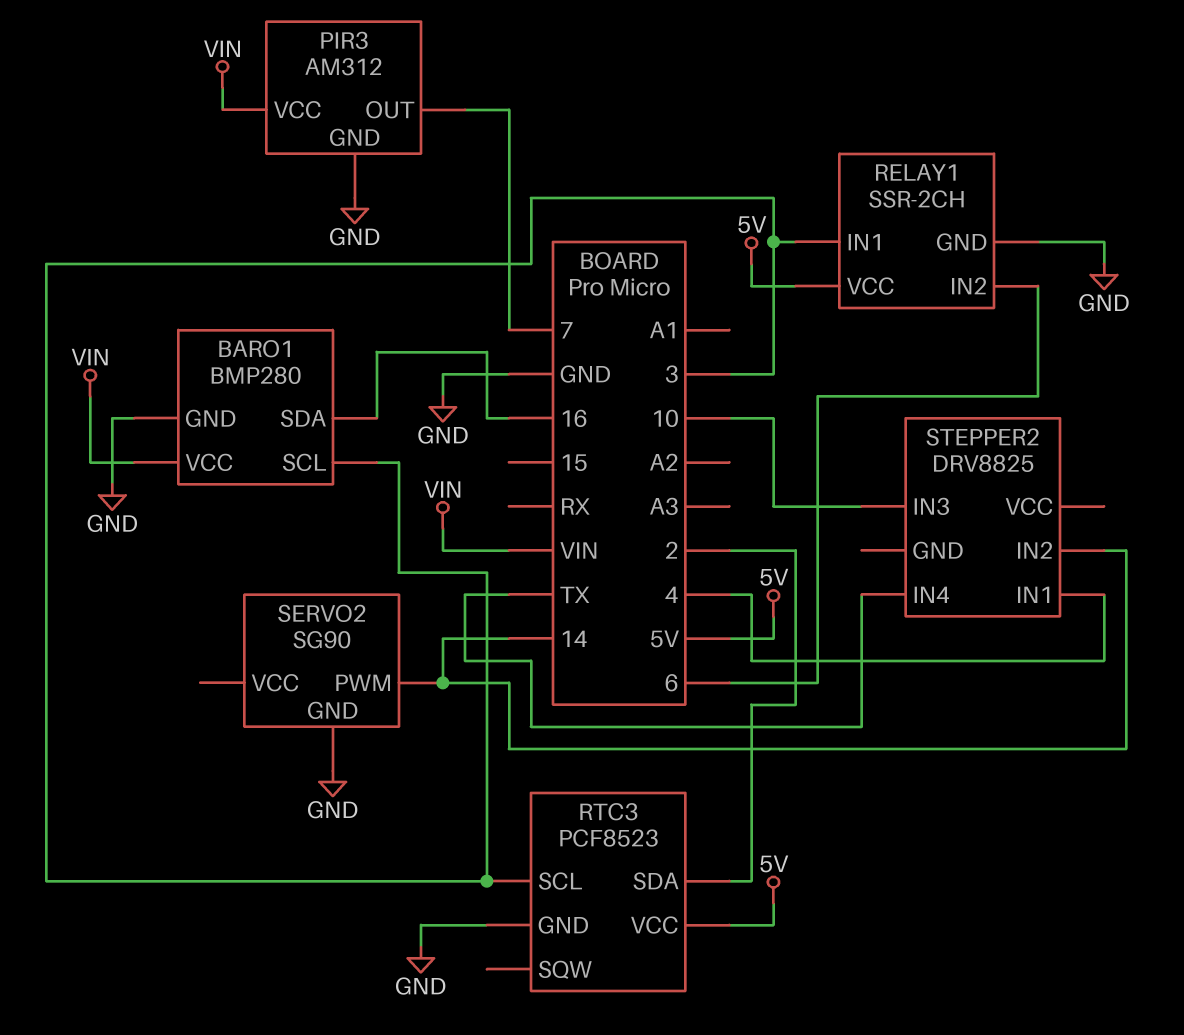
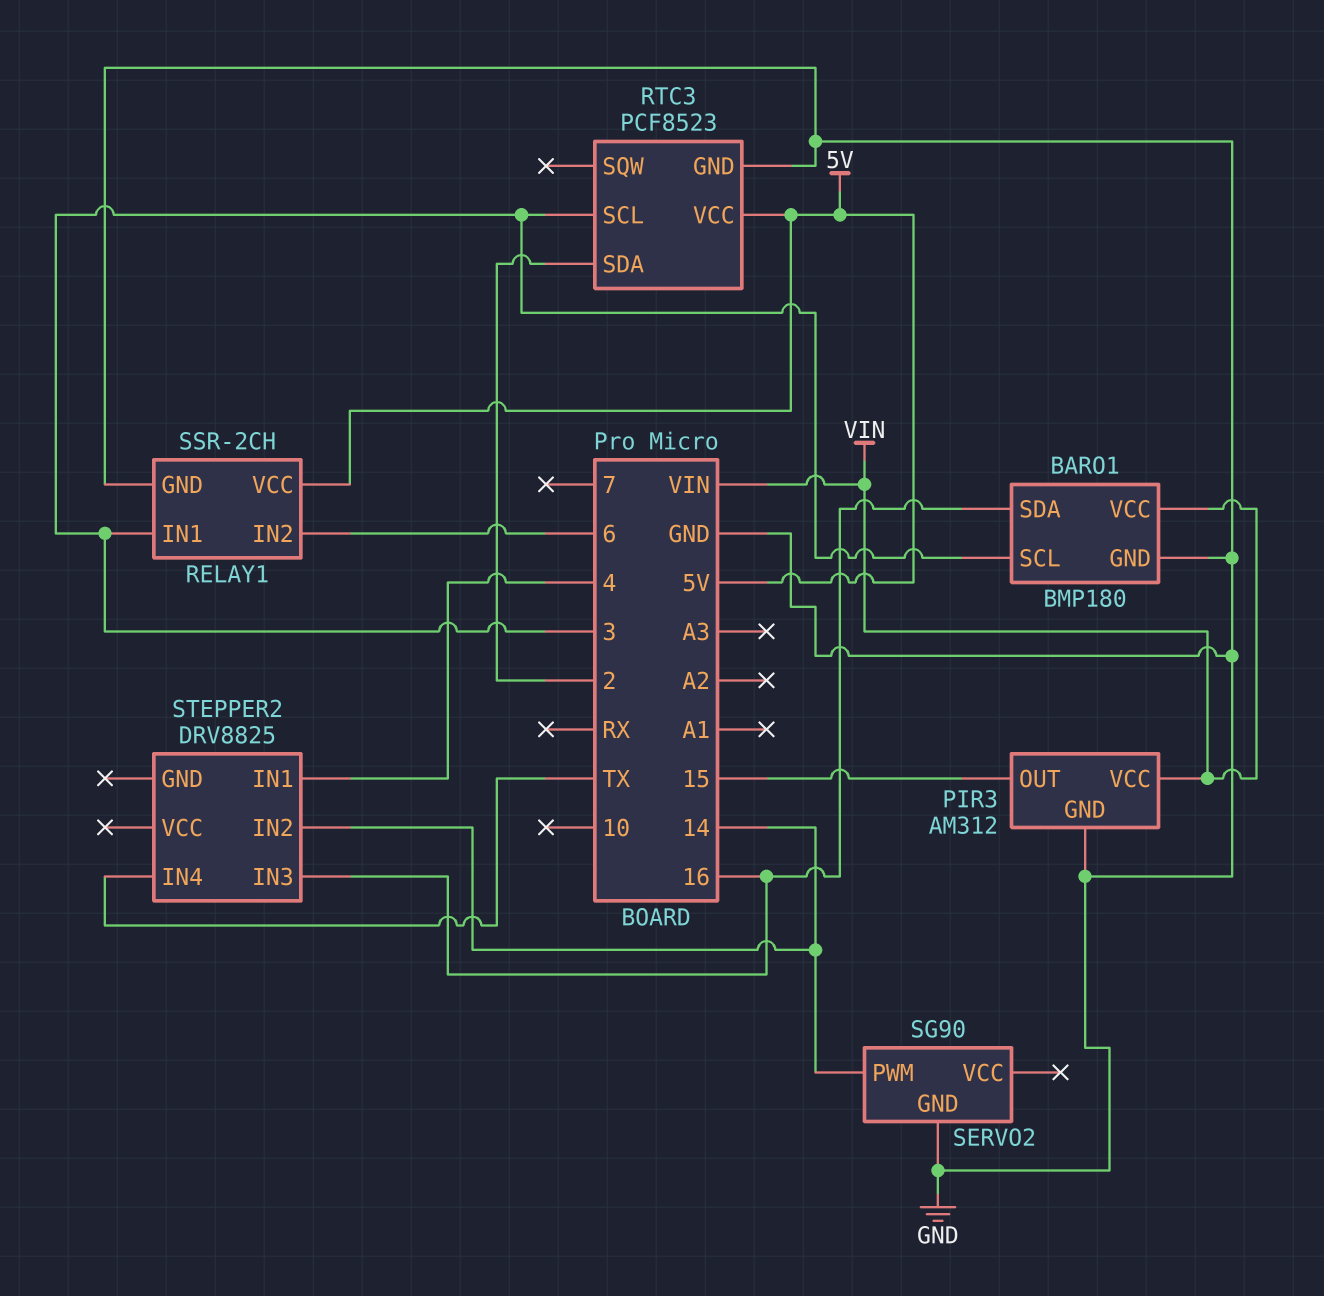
BARO1: BMP280 -> BMP180
PIR3 pin OUT: 7 -> 15
STEPPER2 pin IN3: 10 -> 16

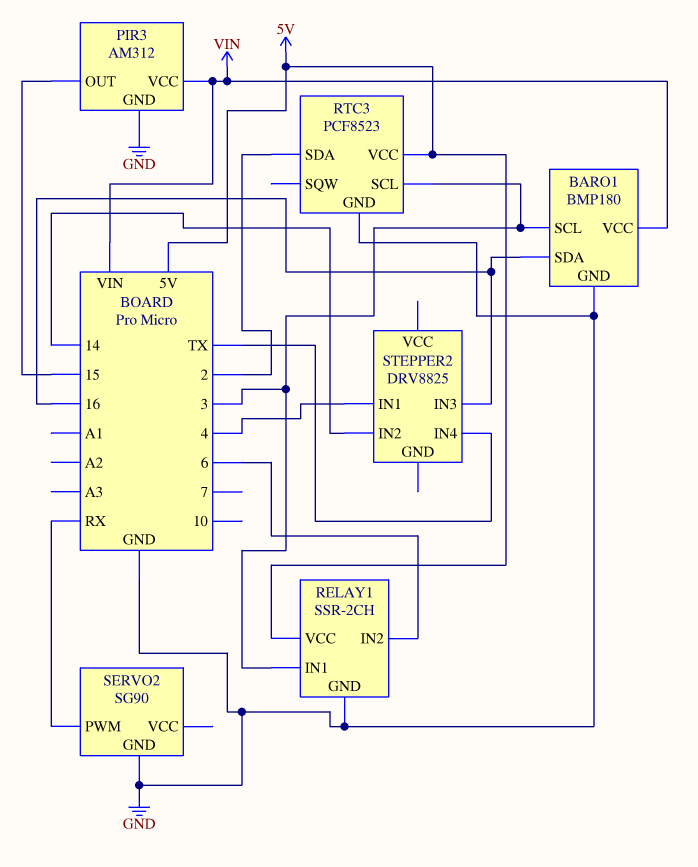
SERVO2 pin PWM: 14 -> RX

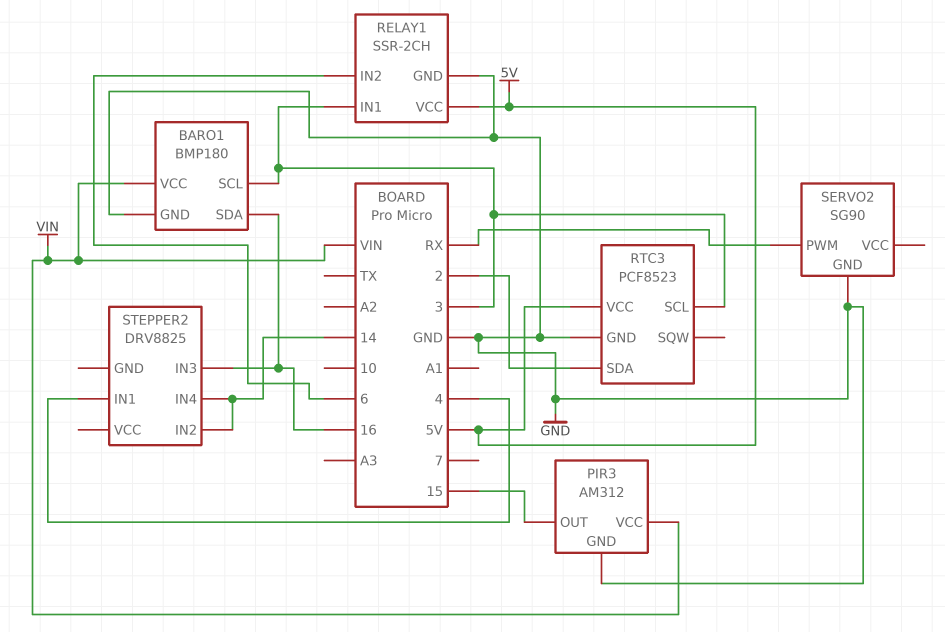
STEPPER2 pin IN4: TX -> 14

